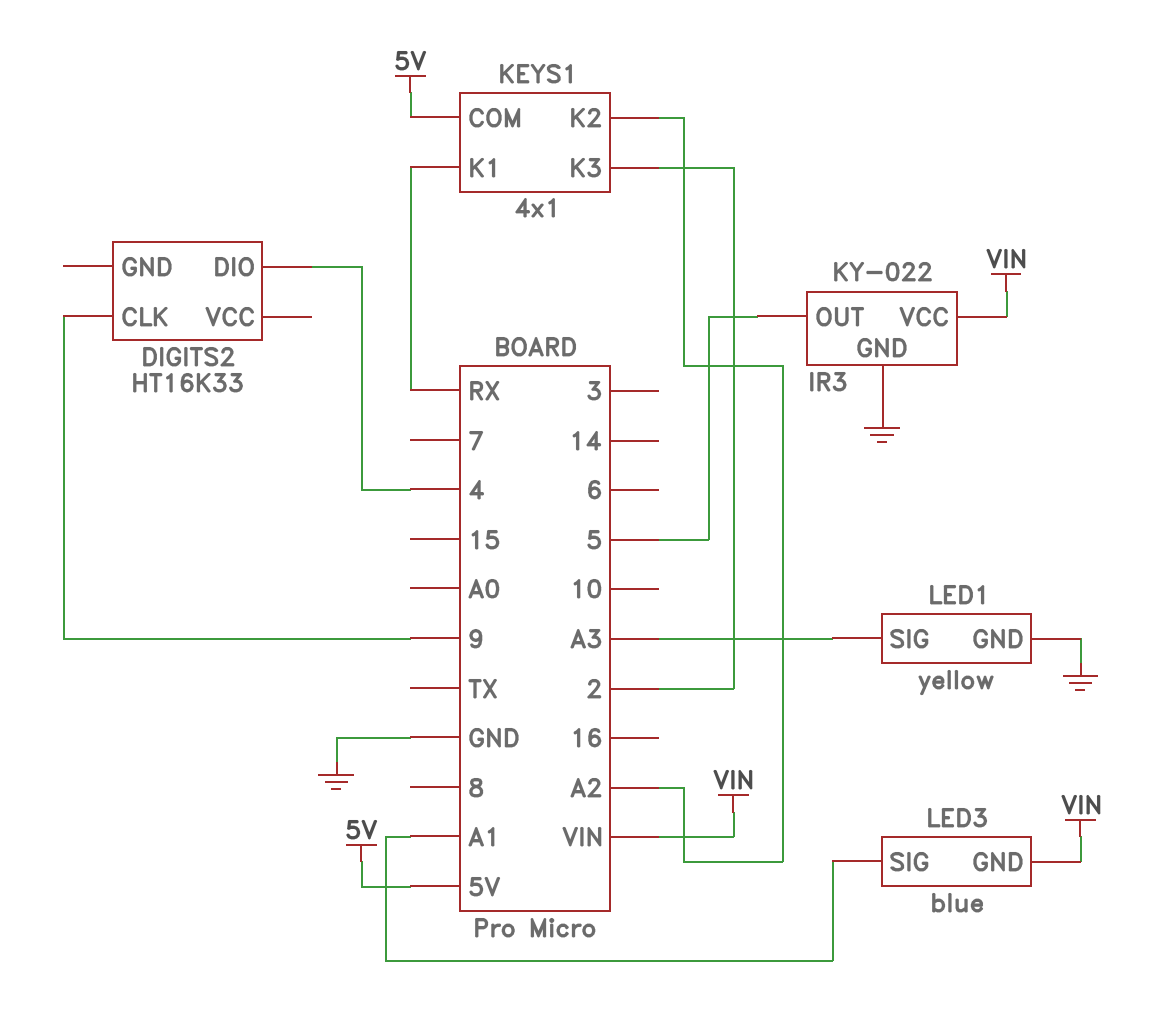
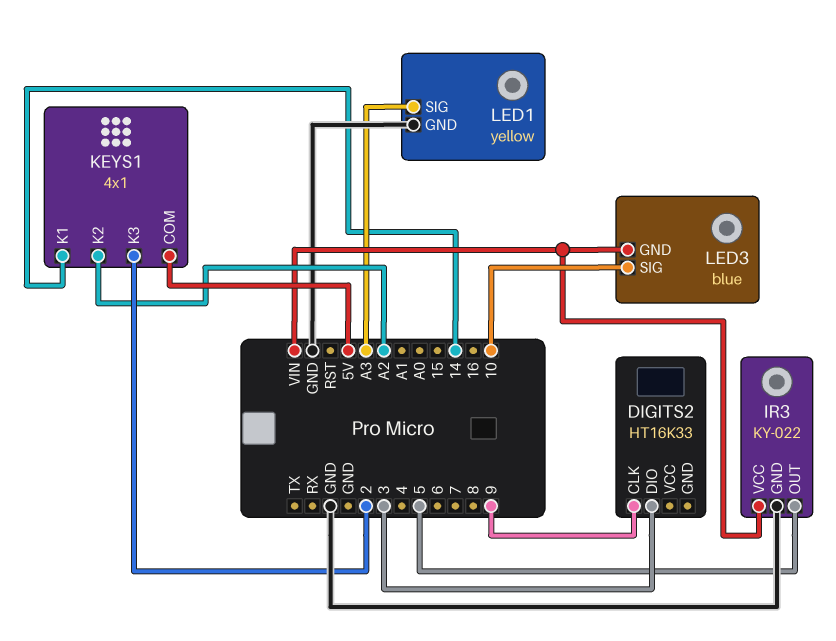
DIGITS2 pin DIO: 4 -> 3
KEYS1 pin K1: RX -> 14
LED3 pin SIG: A1 -> 10

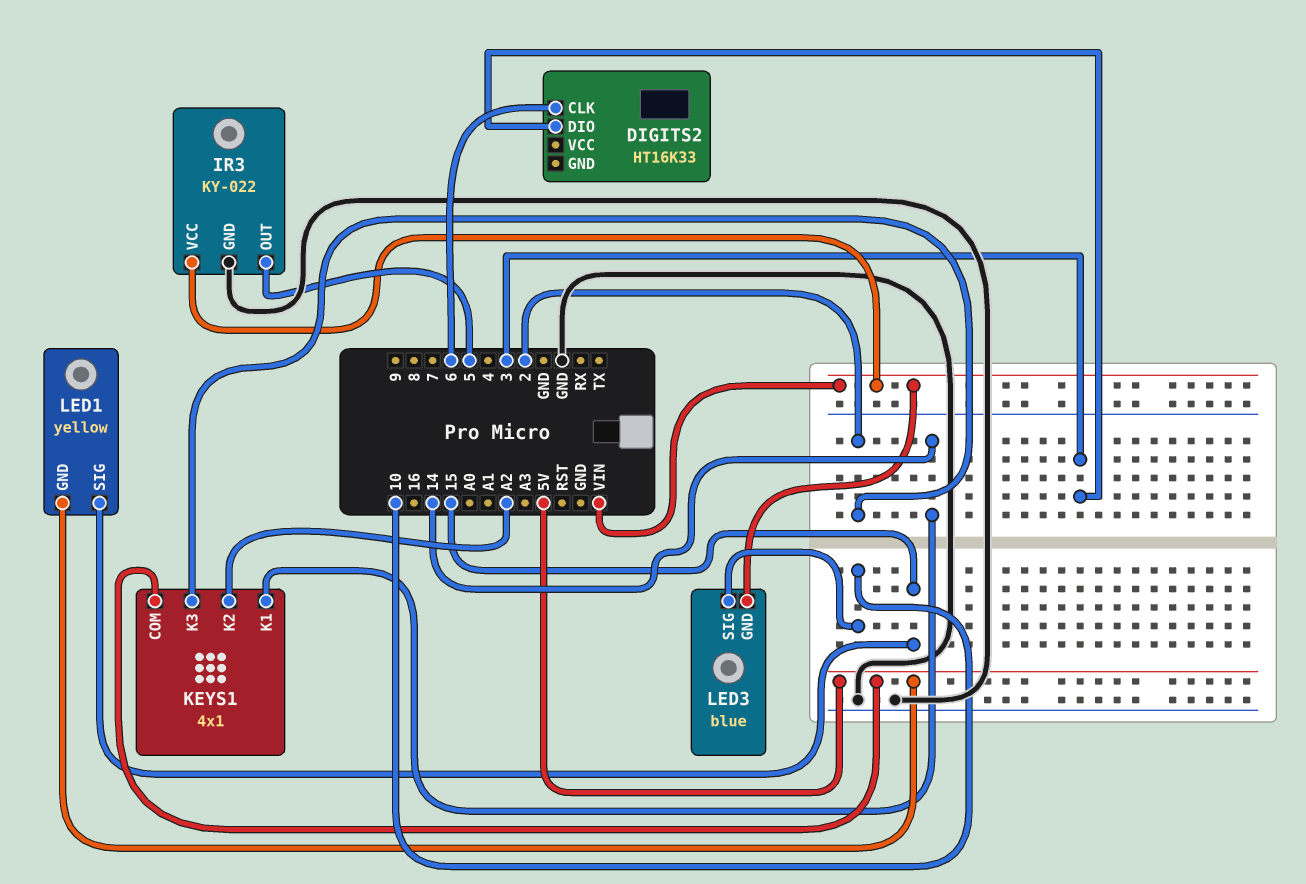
DIGITS2 pin CLK: 9 -> 6
LED1 pin GND: GND -> 5V
LED1 pin SIG: A3 -> 15

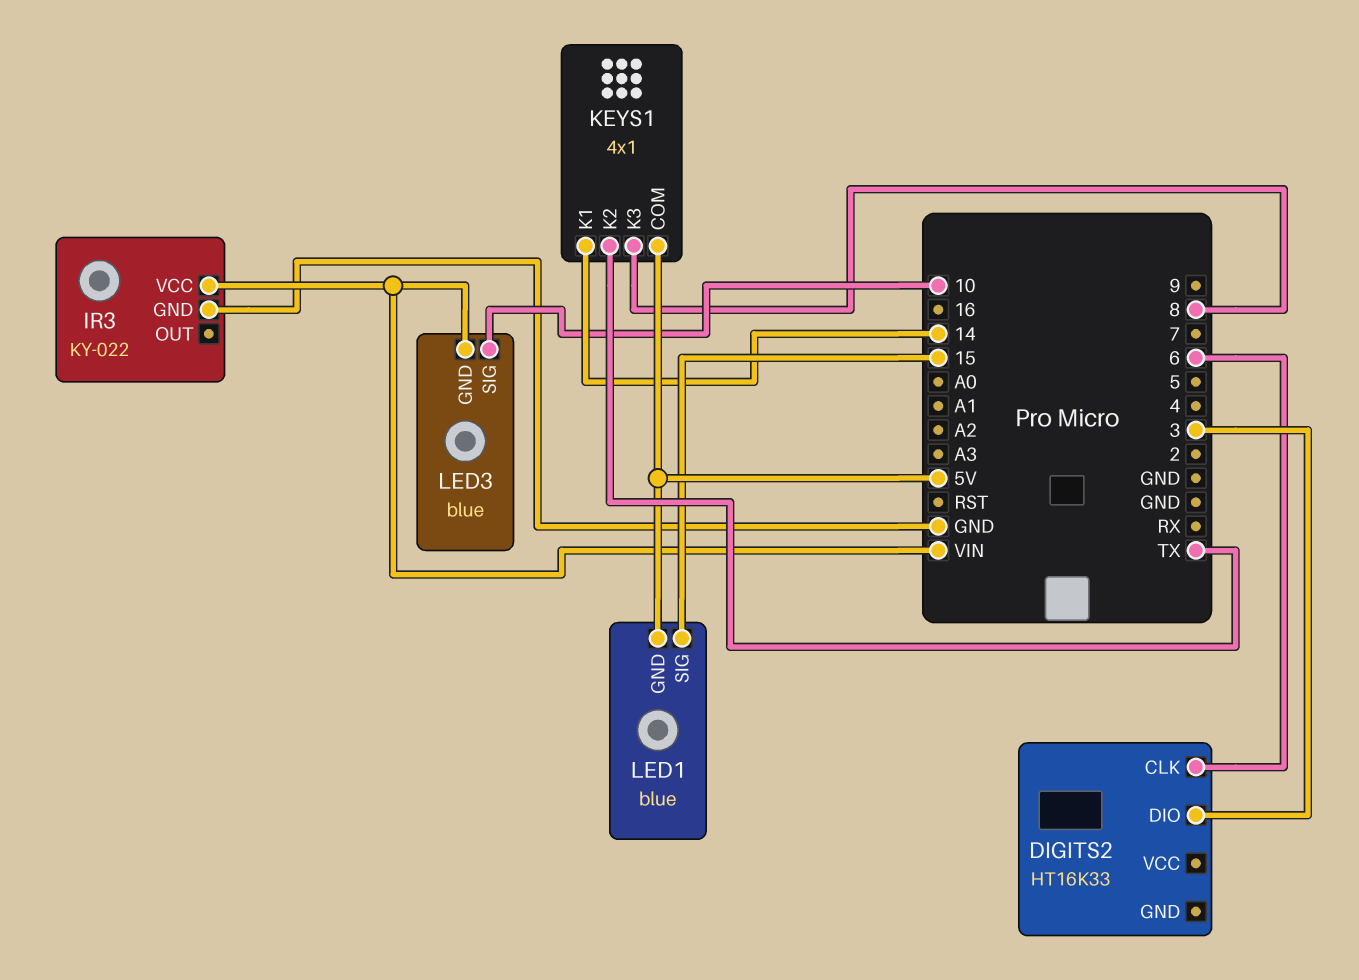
IR3 pin OUT: 5 -> none
KEYS1 pin K2: A2 -> TX
KEYS1 pin K3: 2 -> 8
LED1: yellow -> blue

